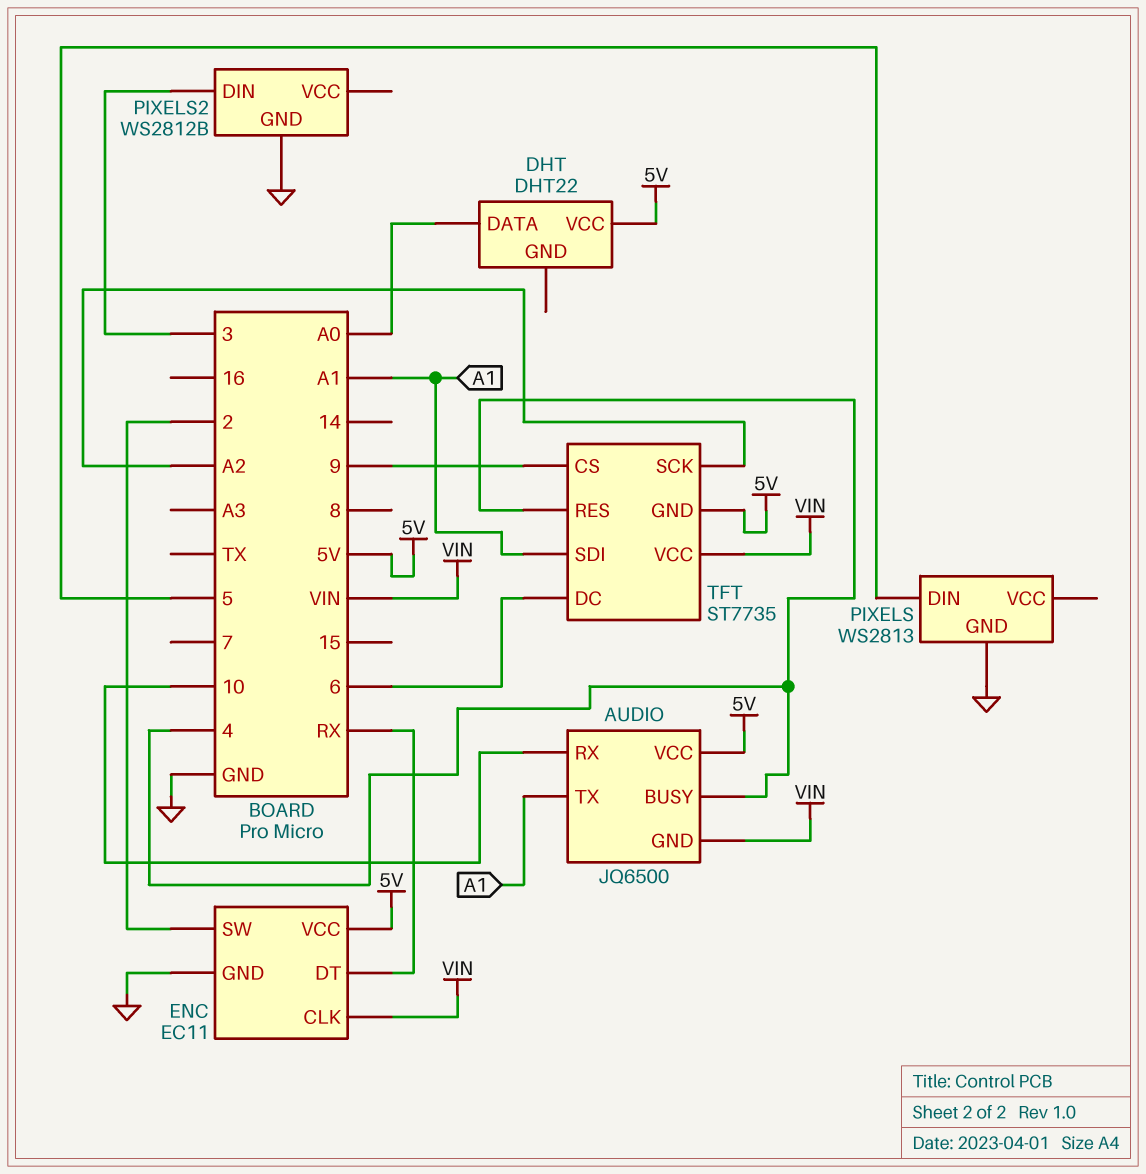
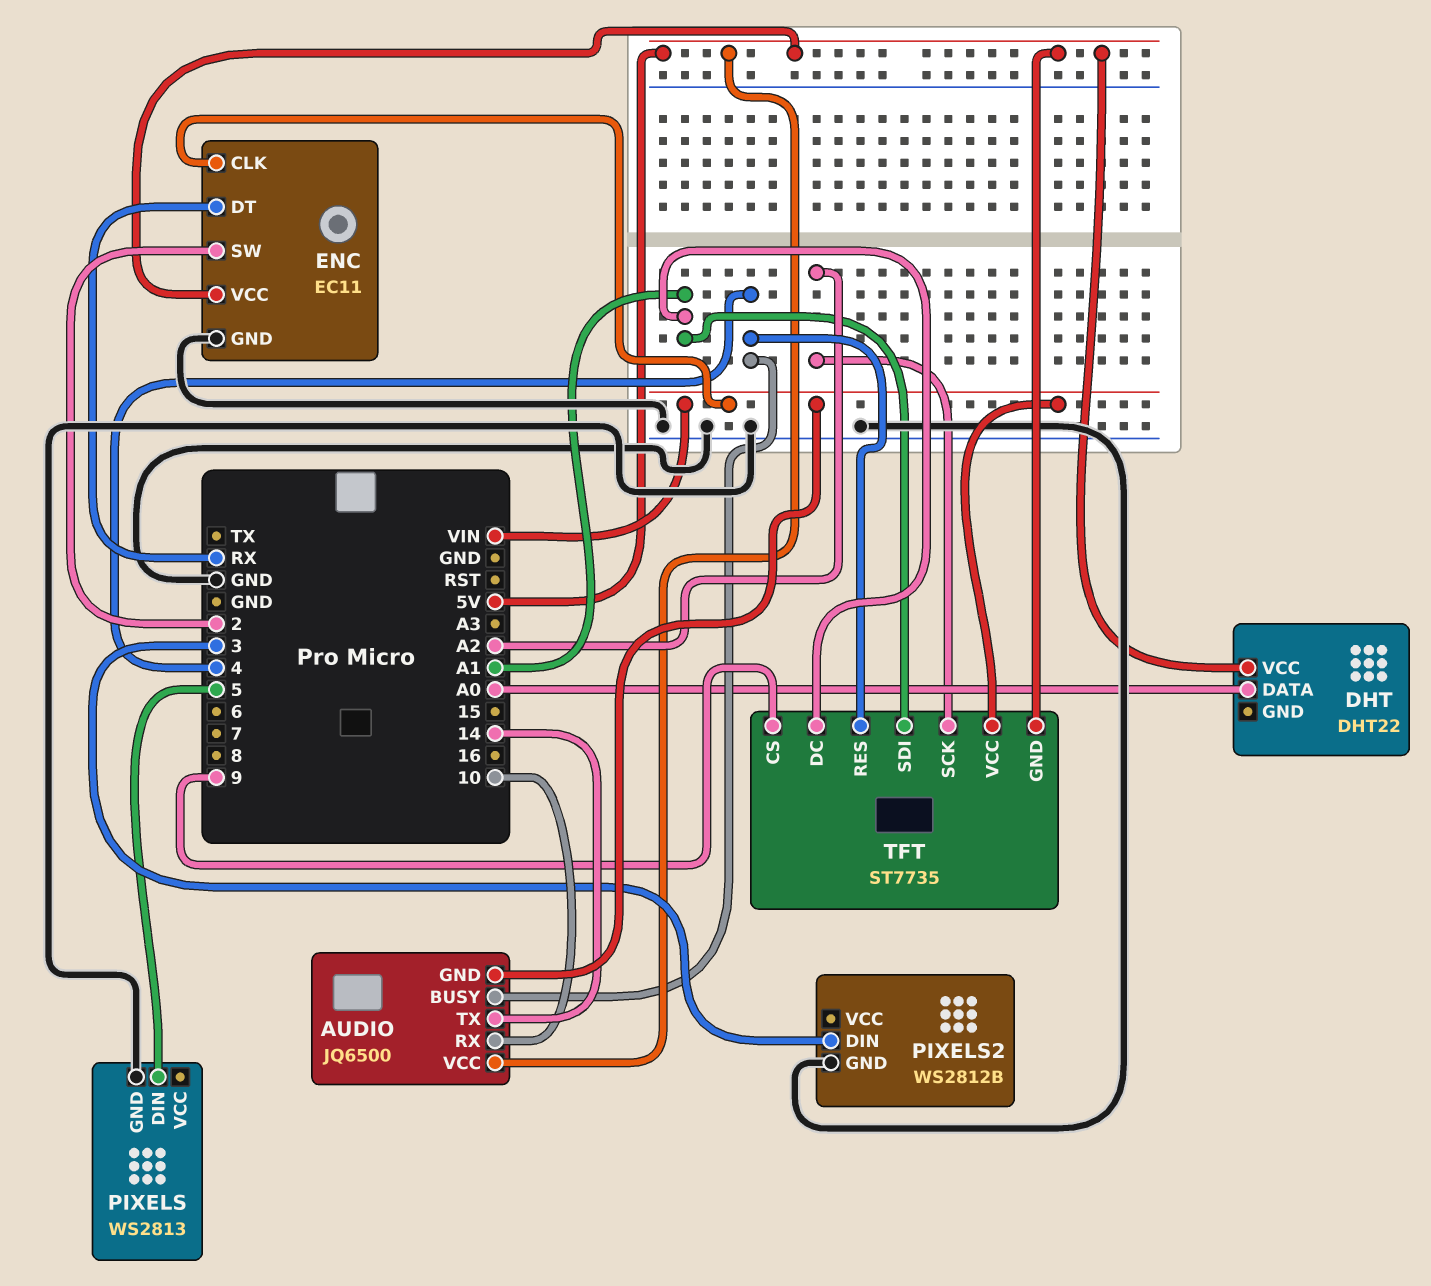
AUDIO pin TX: A1 -> 14
TFT pin DC: 6 -> A1

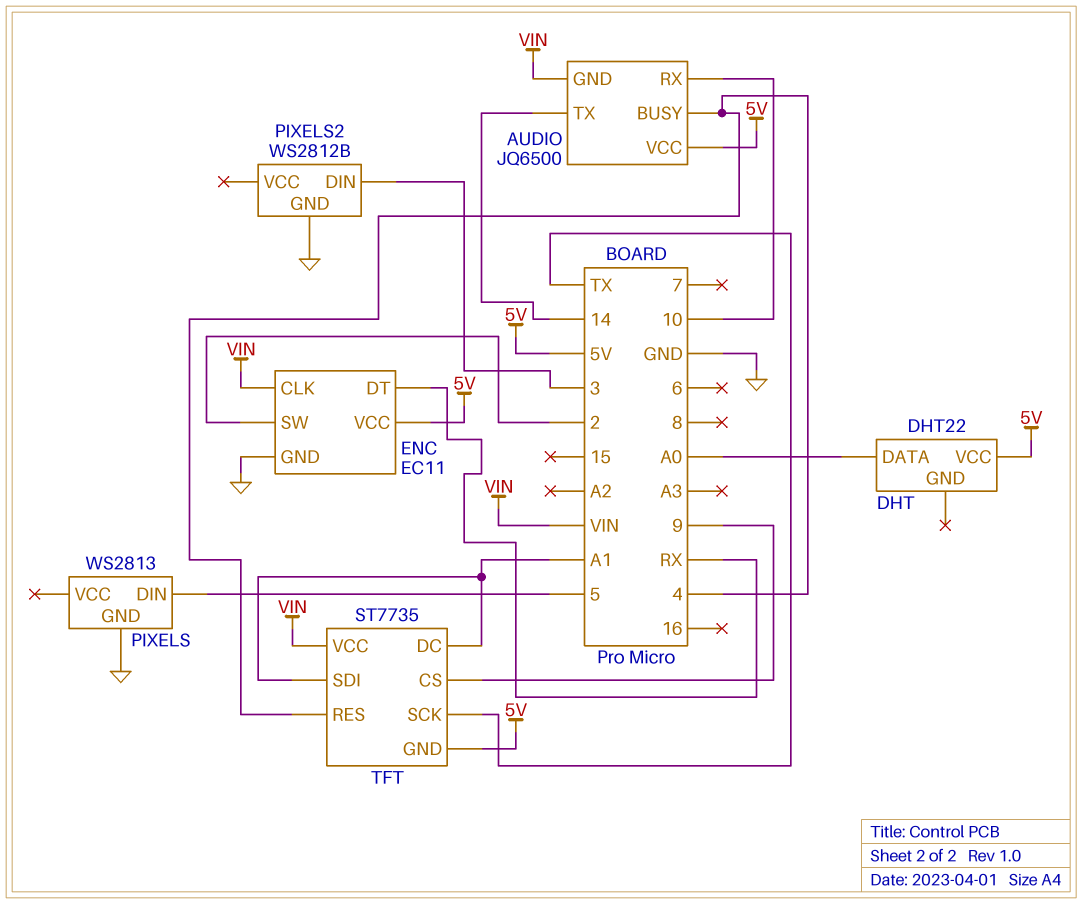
TFT pin SCK: A2 -> TX

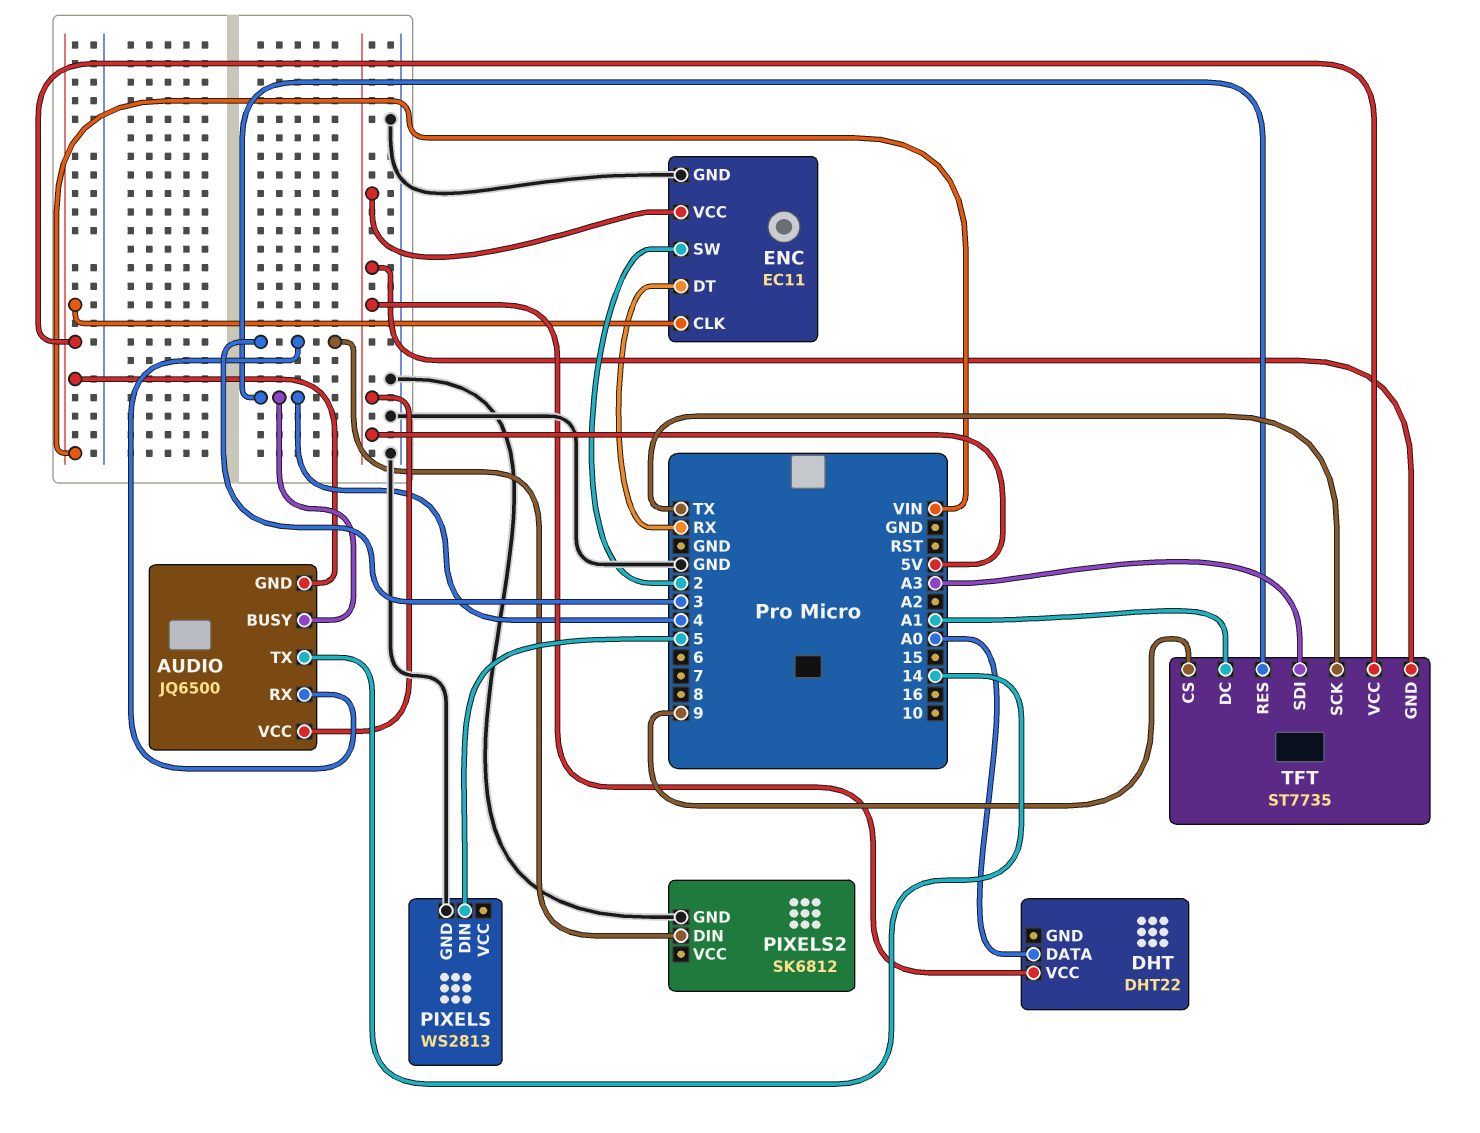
AUDIO pin RX: 10 -> 3
PIXELS2: WS2812B -> SK6812
TFT pin SDI: A1 -> A3

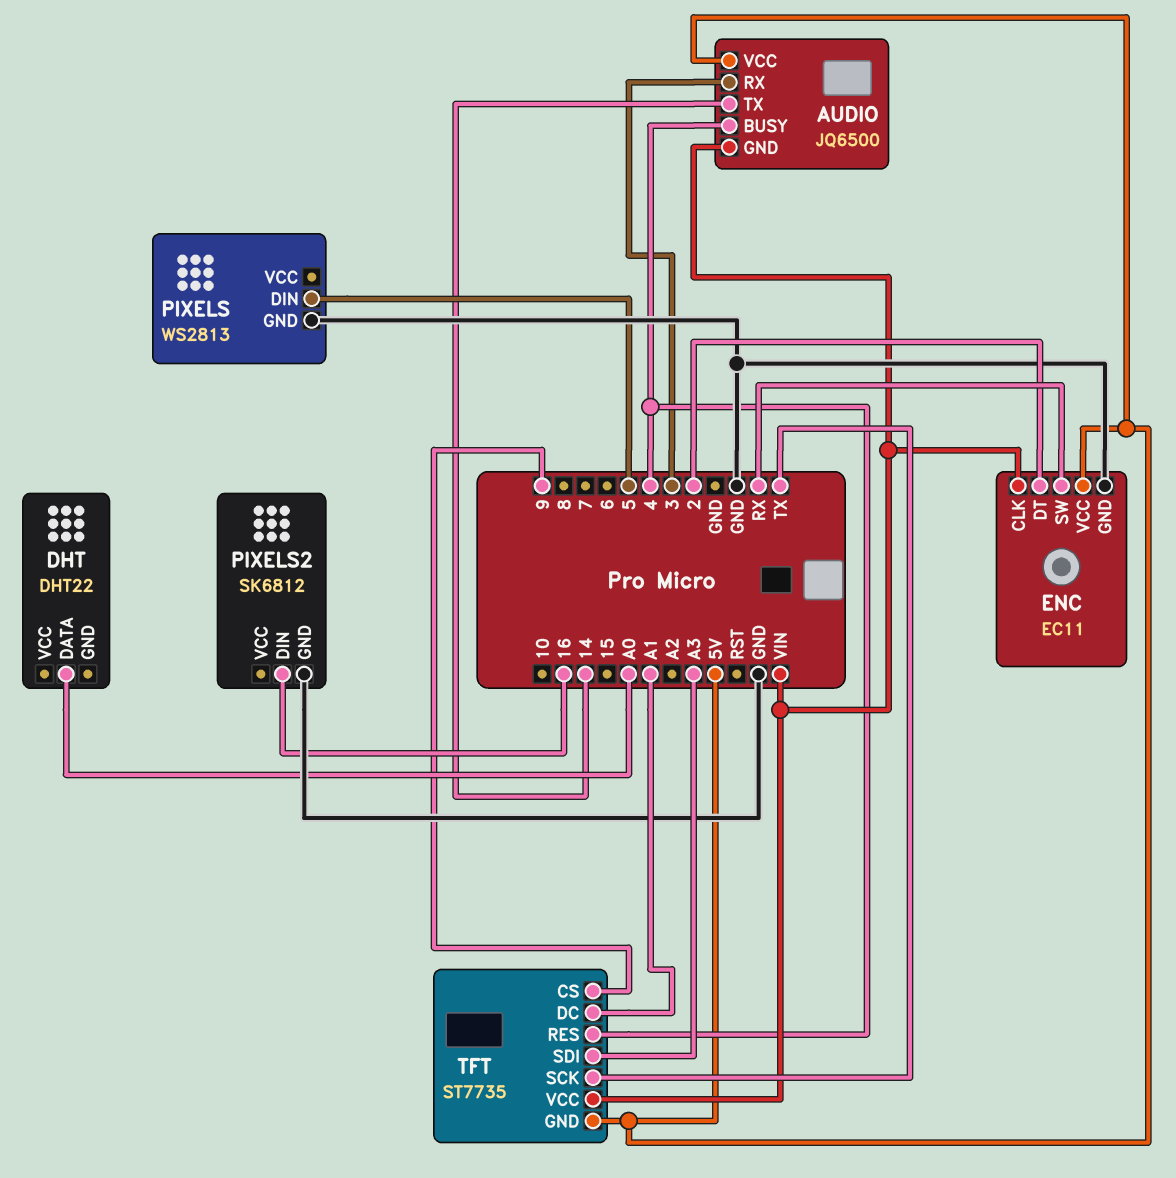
DHT pin VCC: 5V -> none
ENC pin DT: RX -> 2
ENC pin SW: 2 -> RX
PIXELS2 pin DIN: 3 -> 16

